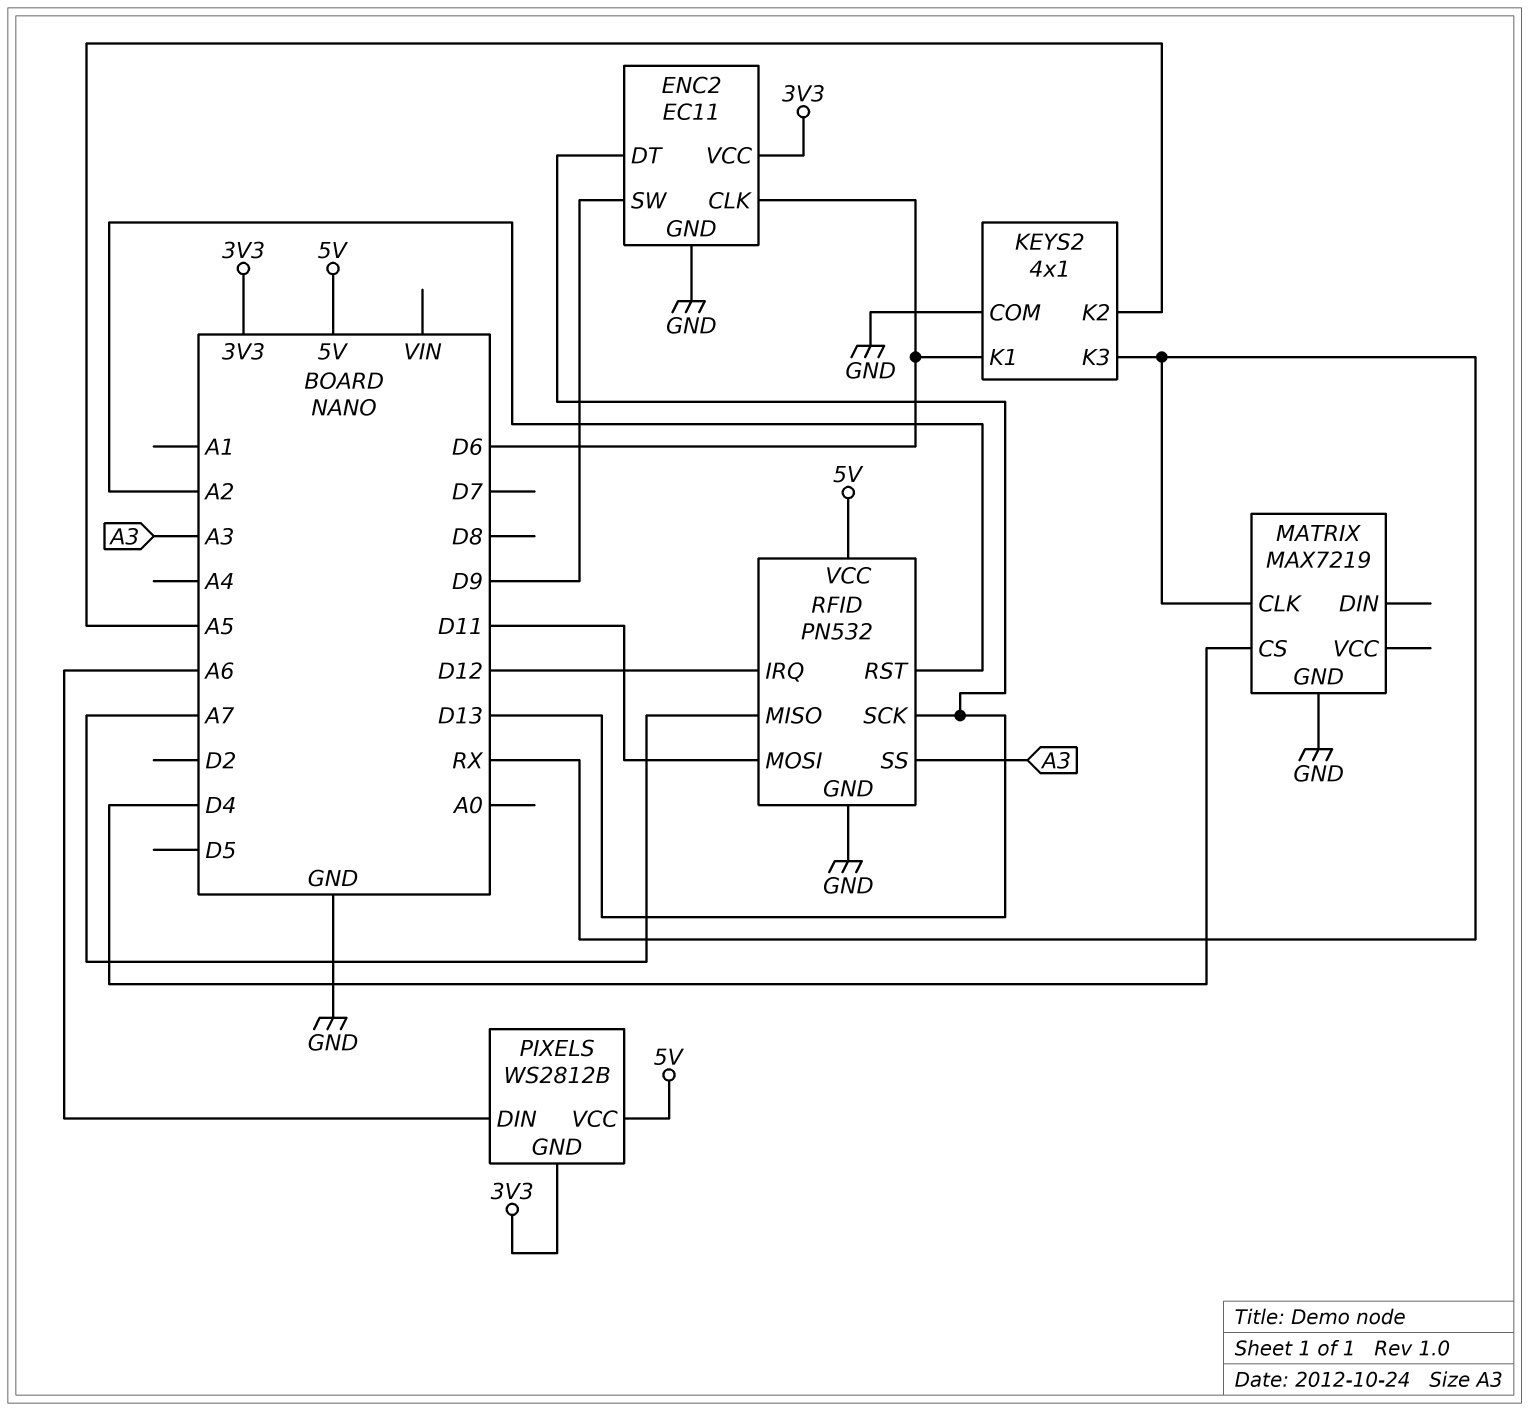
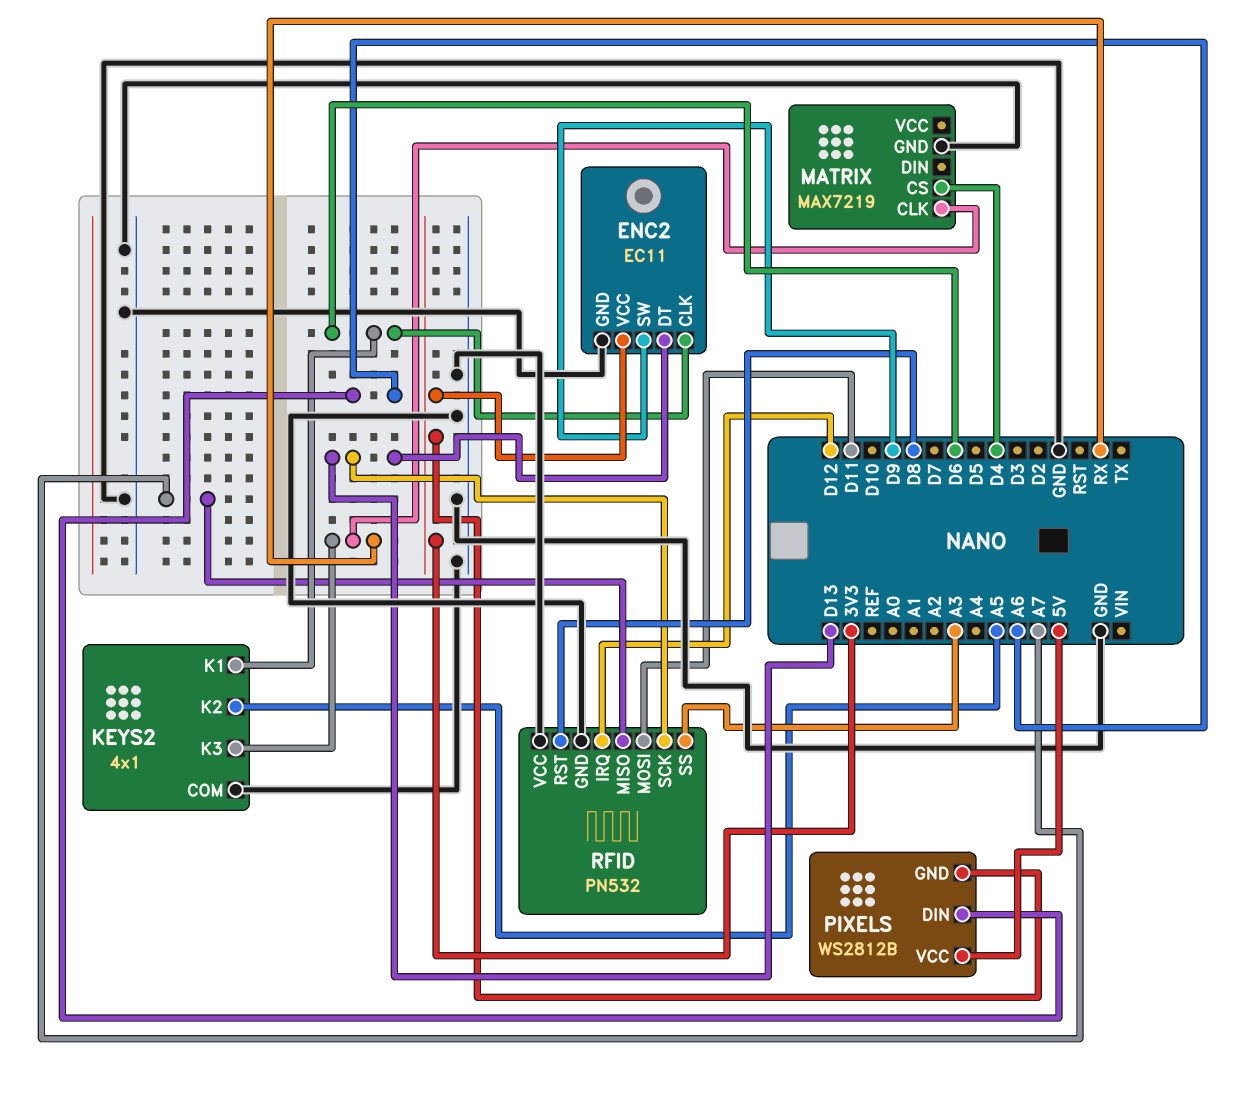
RFID pin RST: A2 -> D8
RFID pin VCC: 5V -> GND

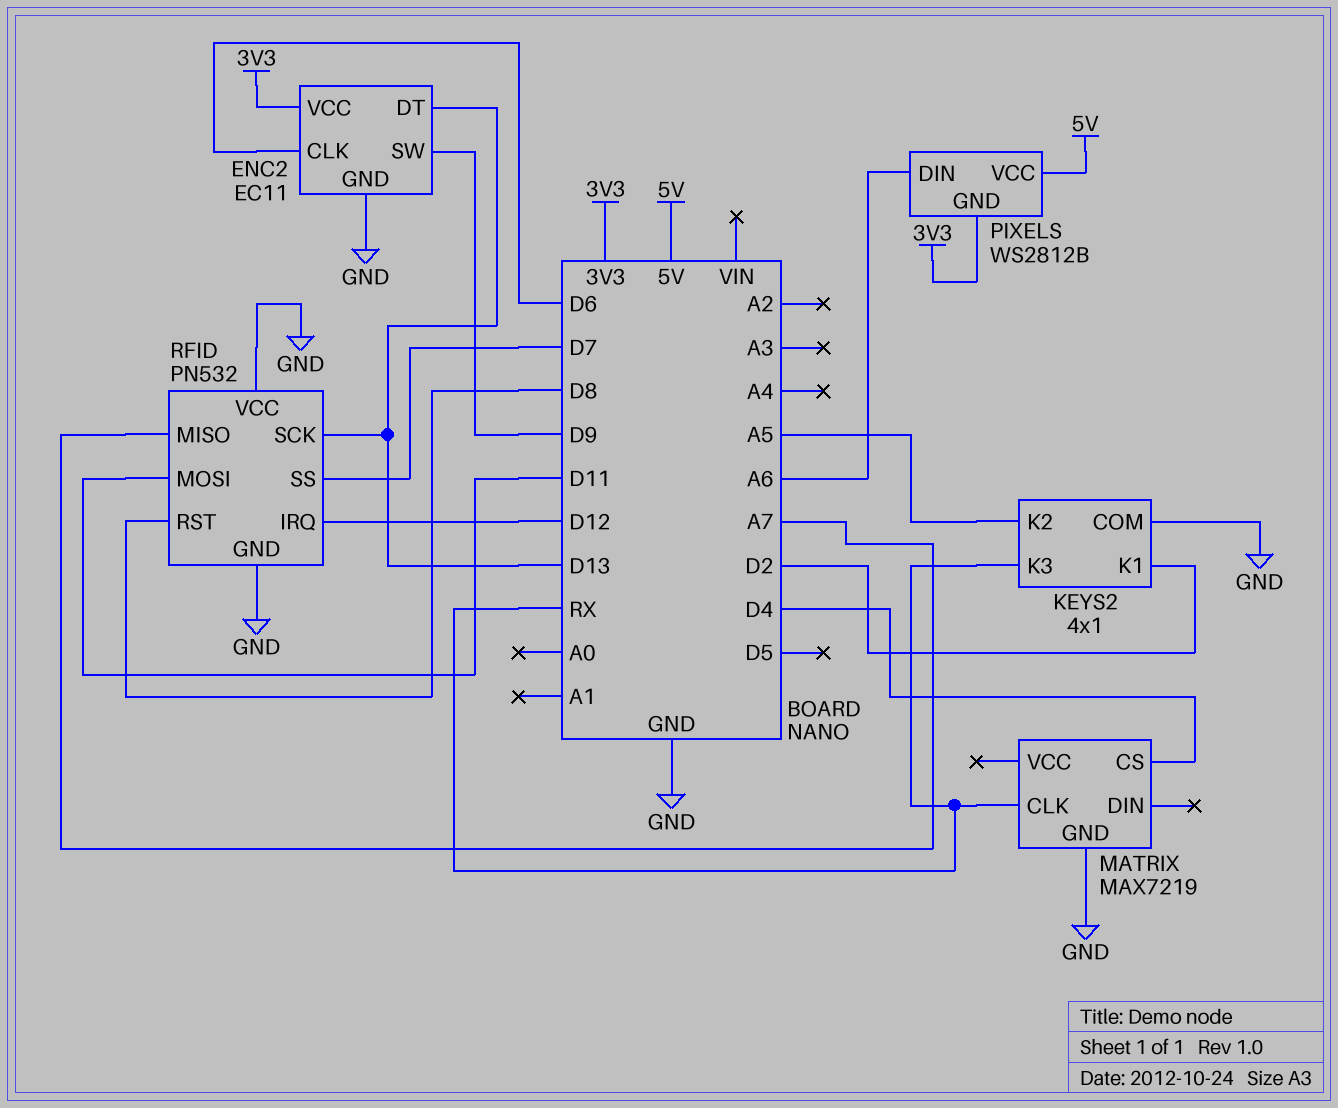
KEYS2 pin K1: D6 -> D2
RFID pin SS: A3 -> D7

